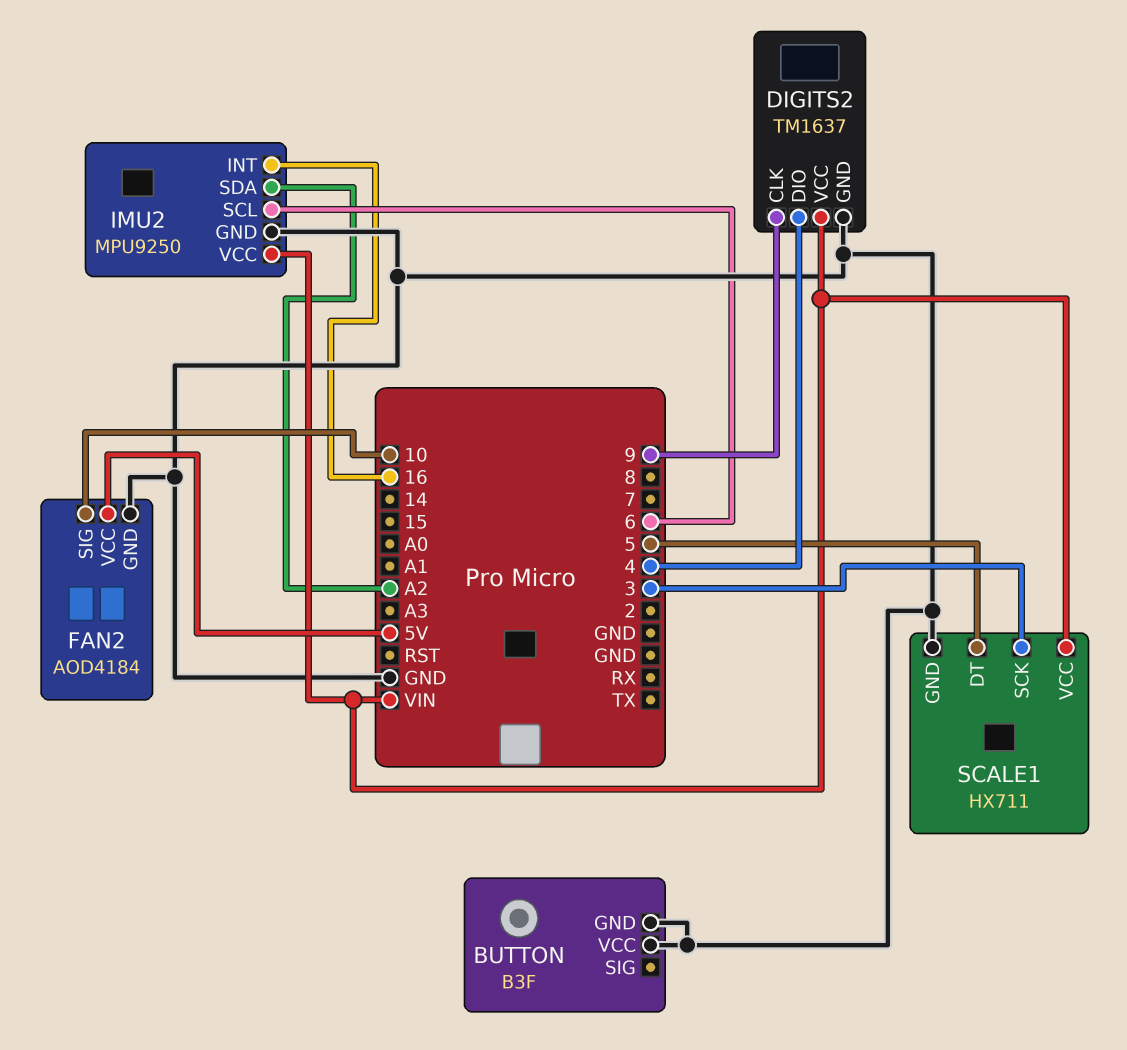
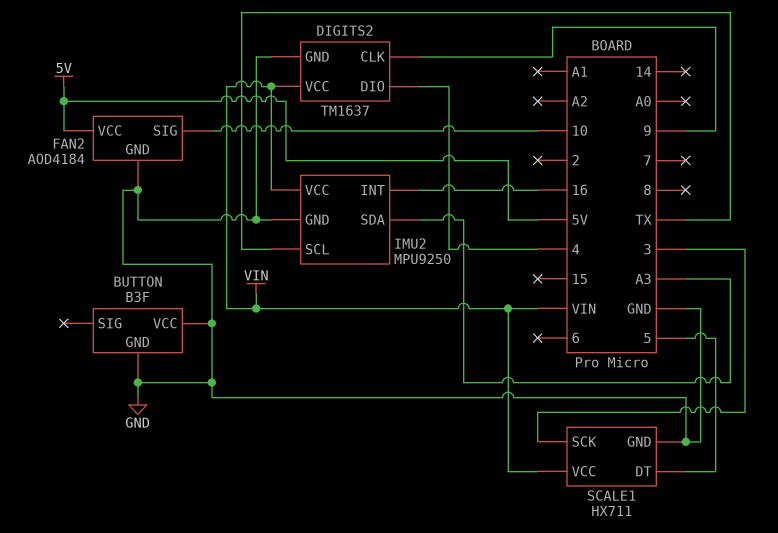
IMU2 pin SCL: 6 -> TX
IMU2 pin SDA: A2 -> A3

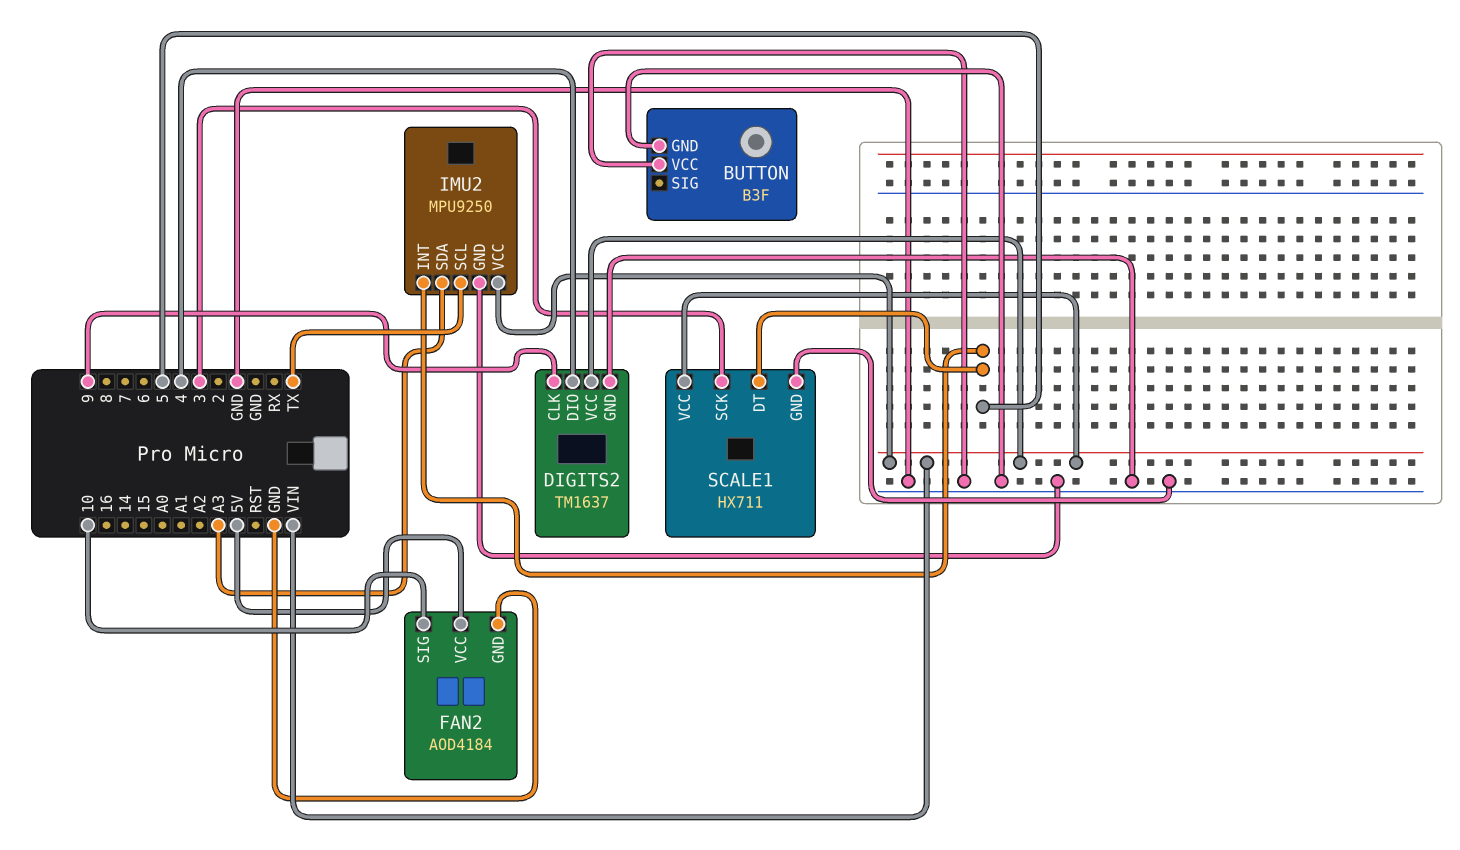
IMU2 pin INT: 16 -> 5

